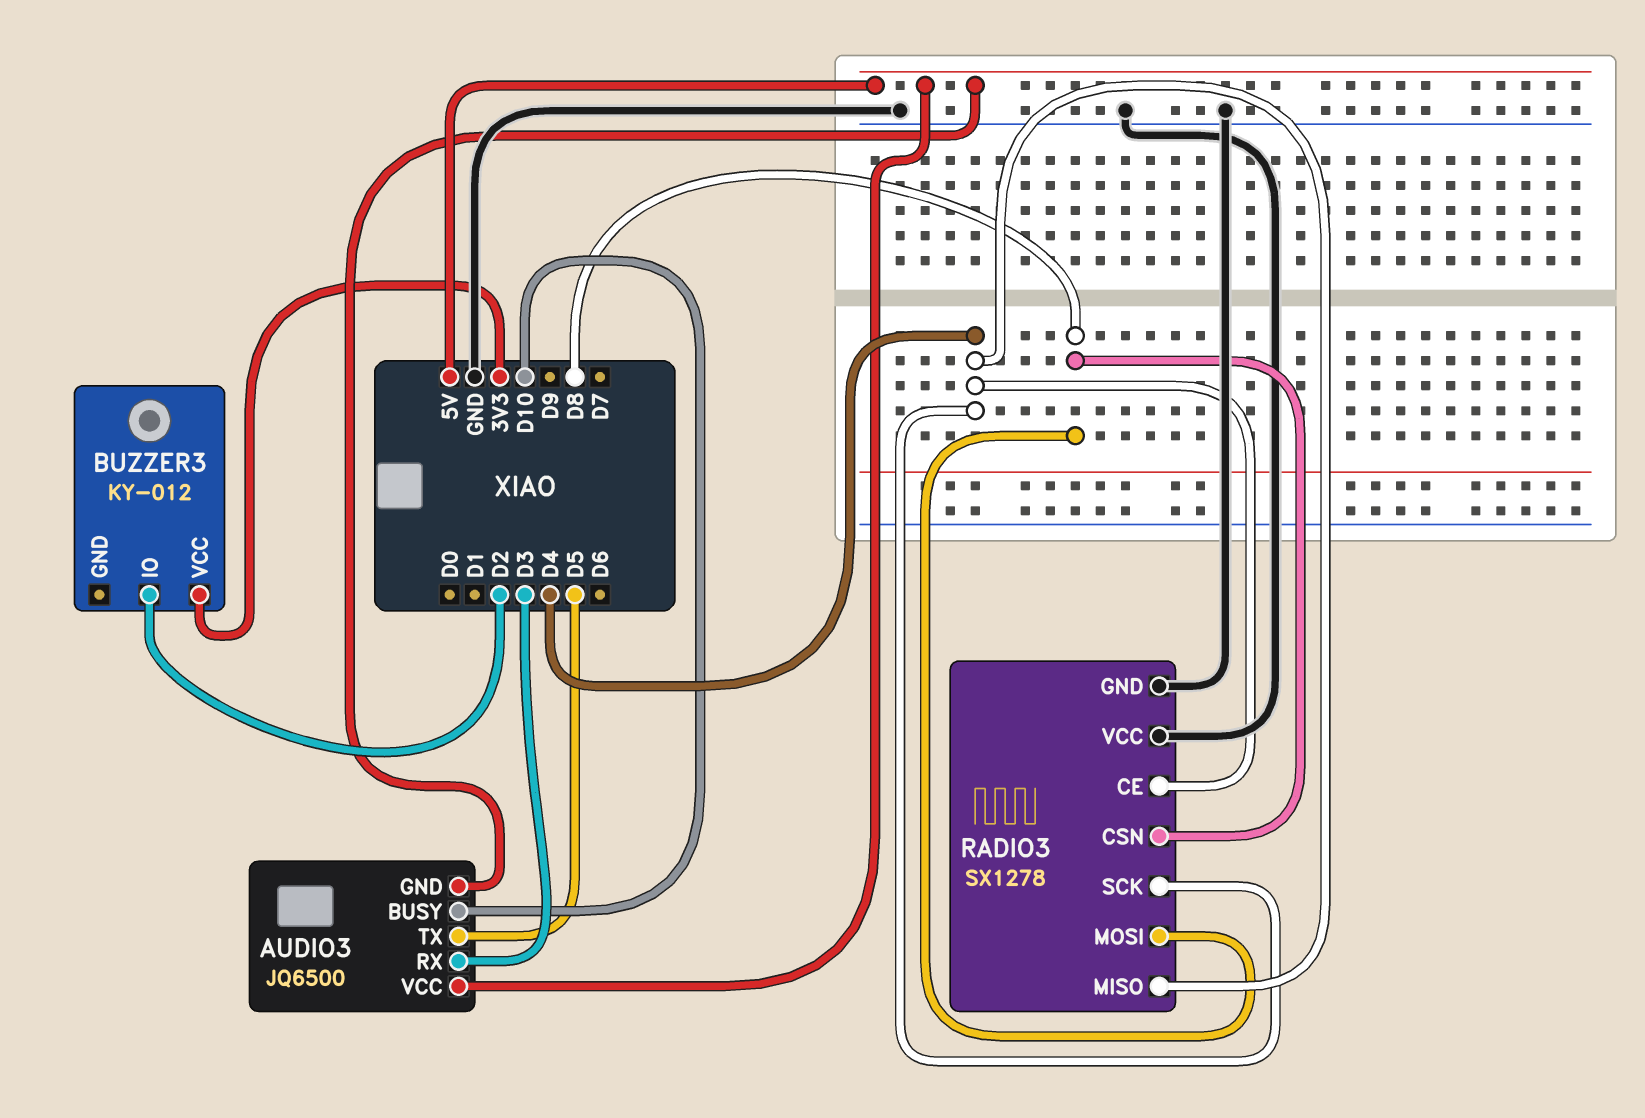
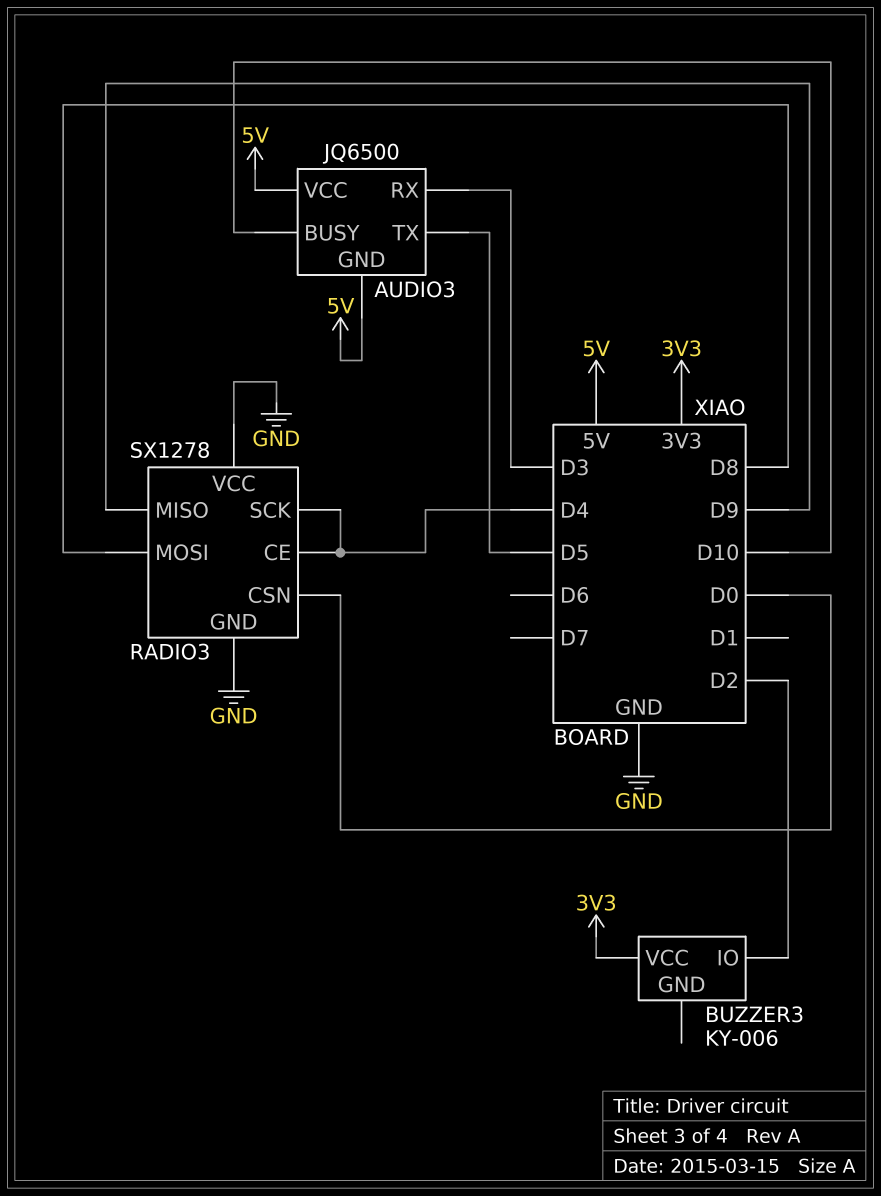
BUZZER3: KY-012 -> KY-006
RADIO3 pin CSN: D8 -> D0
RADIO3 pin MISO: D4 -> D9

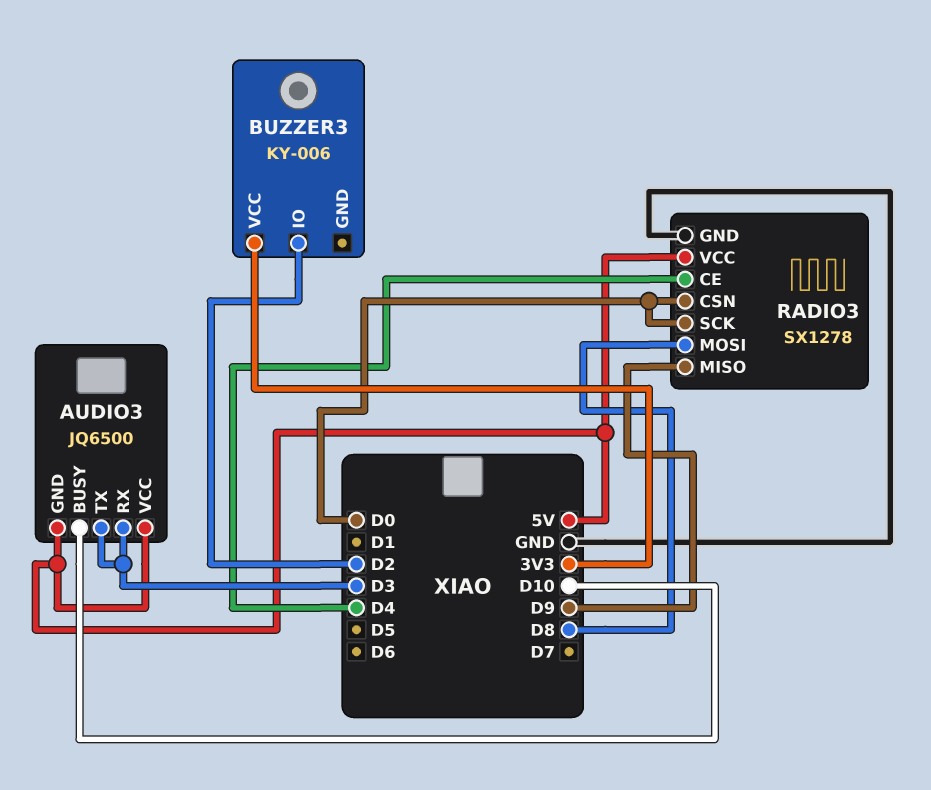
AUDIO3 pin TX: D5 -> D3
RADIO3 pin SCK: D4 -> D0
RADIO3 pin VCC: GND -> 5V

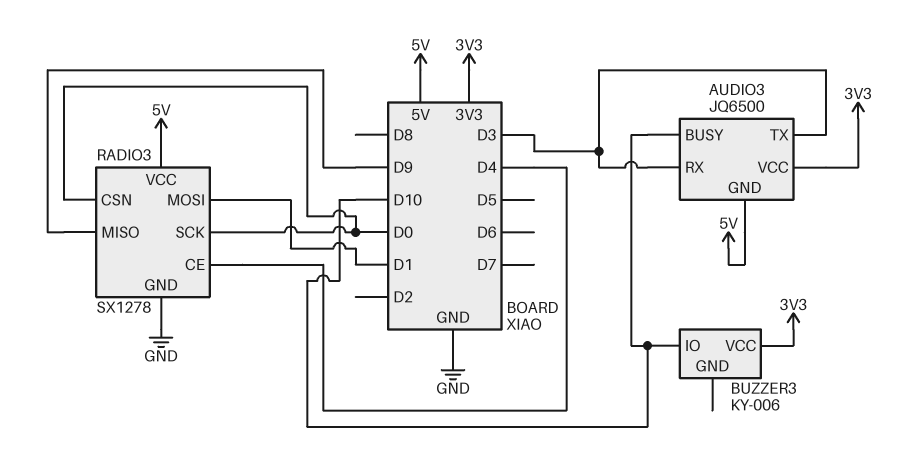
AUDIO3 pin VCC: 5V -> 3V3
BUZZER3 pin IO: D2 -> D10
RADIO3 pin MOSI: D8 -> D1

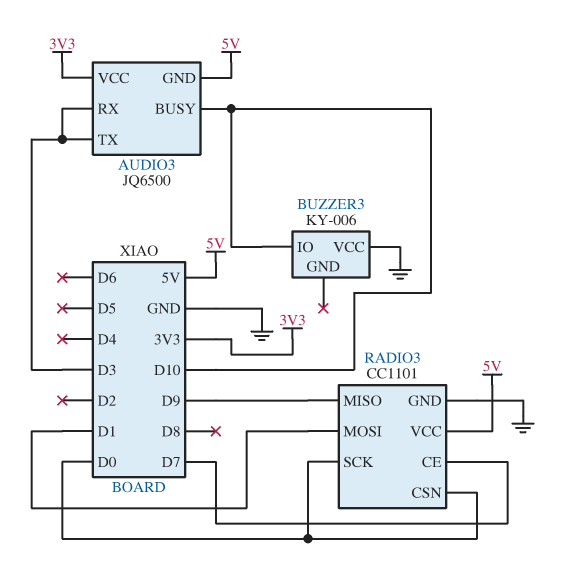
BUZZER3 pin VCC: 3V3 -> GND
RADIO3: SX1278 -> CC1101
RADIO3 pin CE: D4 -> D7

